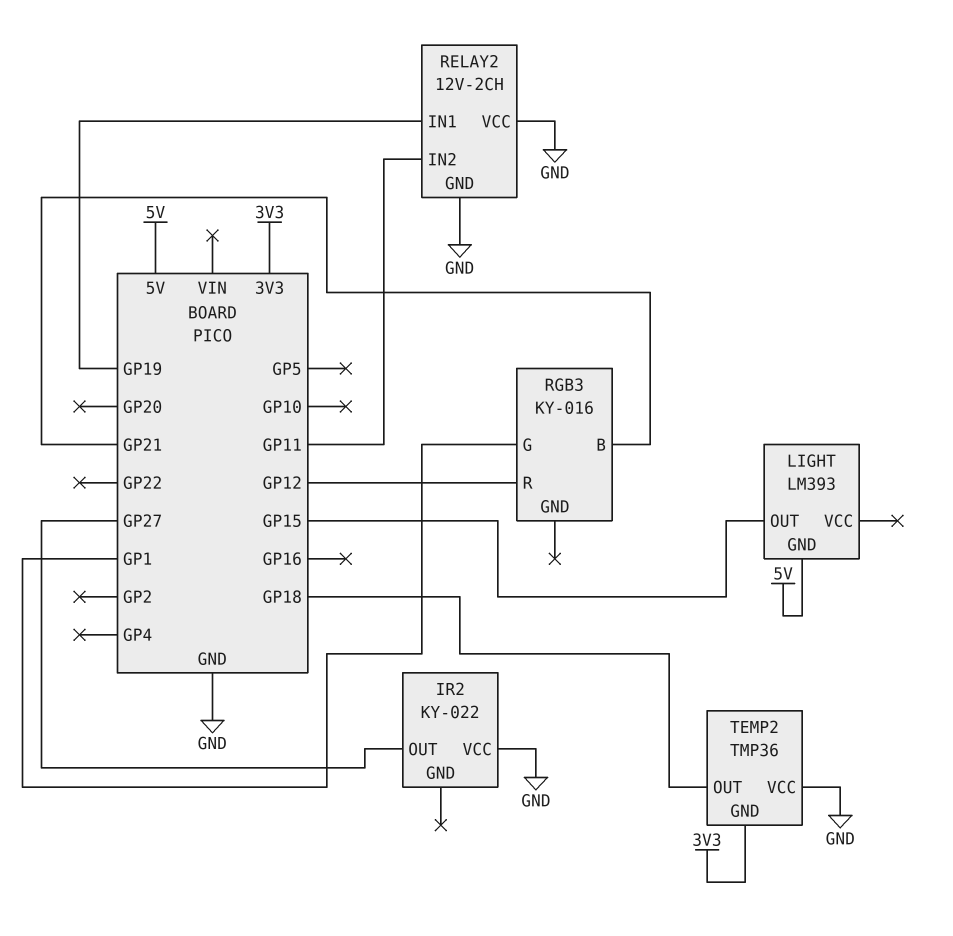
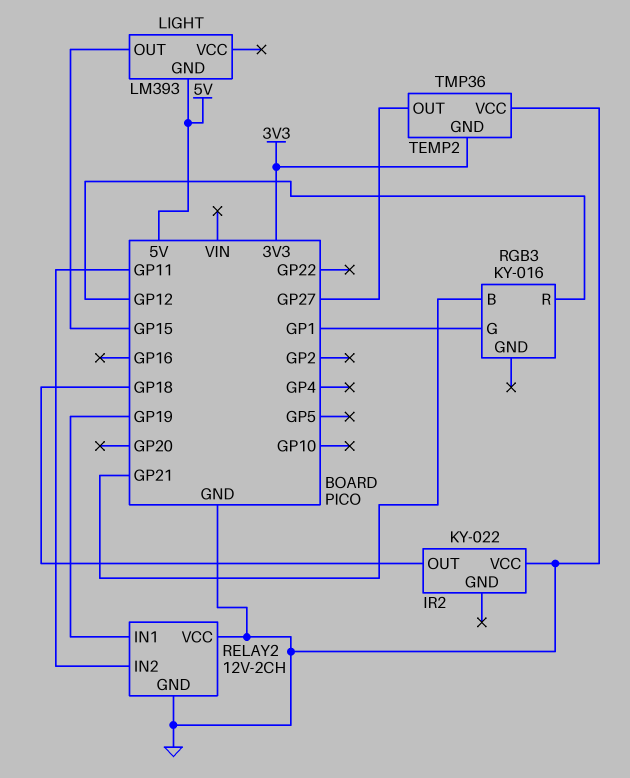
IR2 pin OUT: GP27 -> GP18
TEMP2 pin OUT: GP18 -> GP27

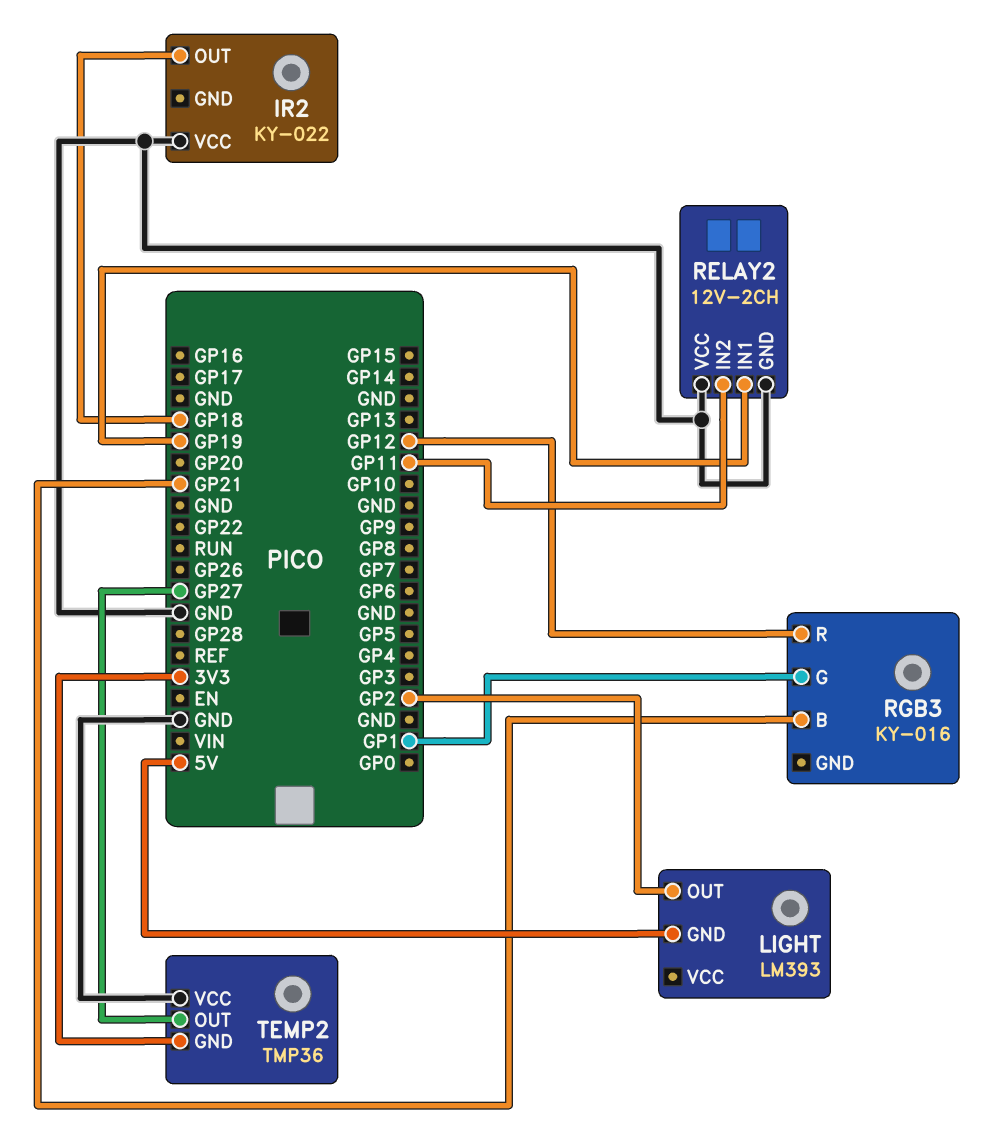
LIGHT pin OUT: GP15 -> GP2

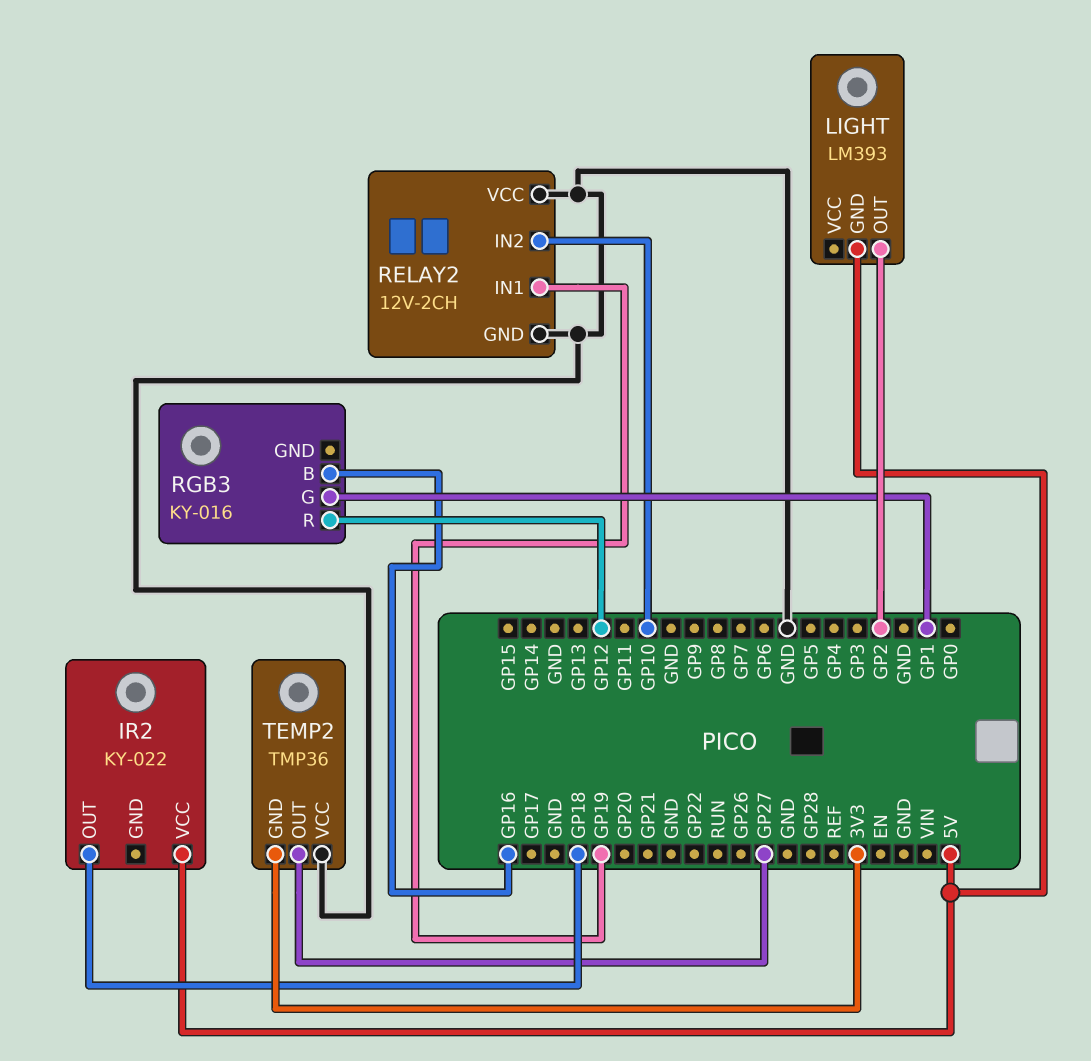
IR2 pin VCC: GND -> 5V
RELAY2 pin IN2: GP11 -> GP10
RGB3 pin B: GP21 -> GP16

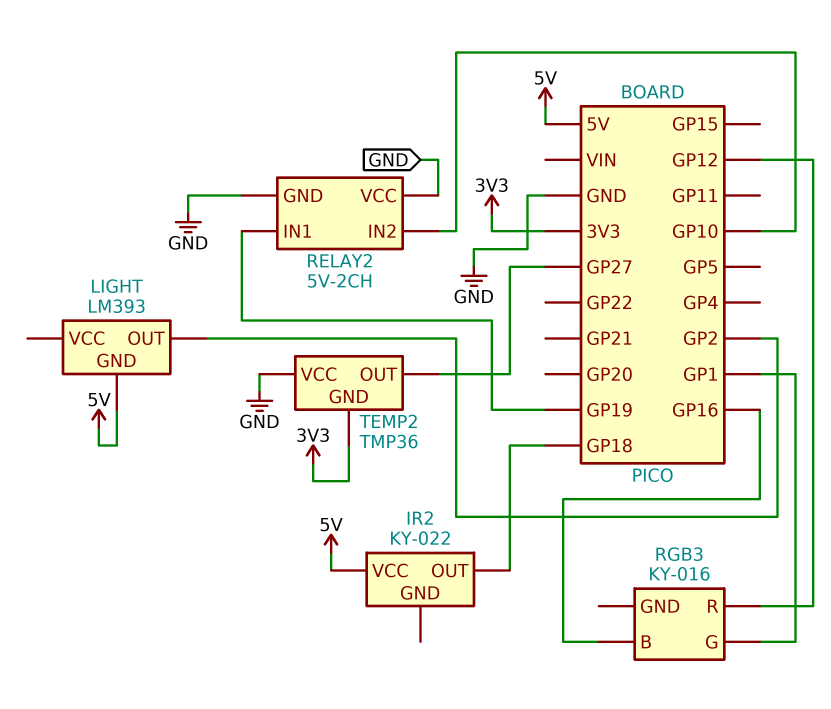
RELAY2: 12V-2CH -> 5V-2CH

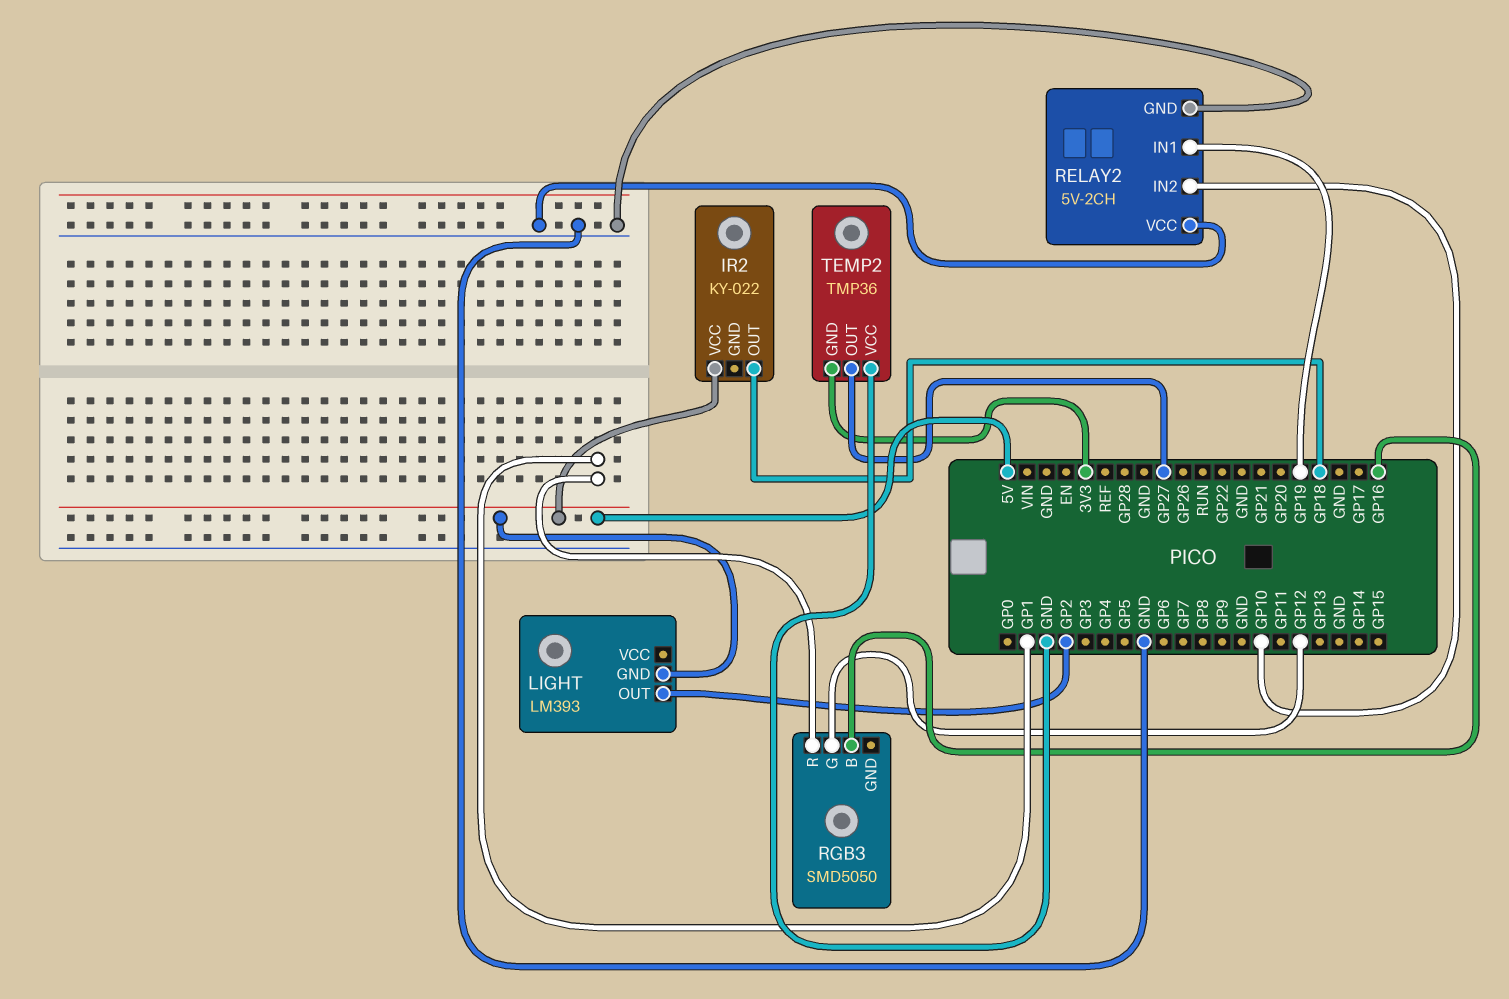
RGB3: KY-016 -> SMD5050
RGB3 pin G: GP1 -> GP12
RGB3 pin R: GP12 -> GP1

